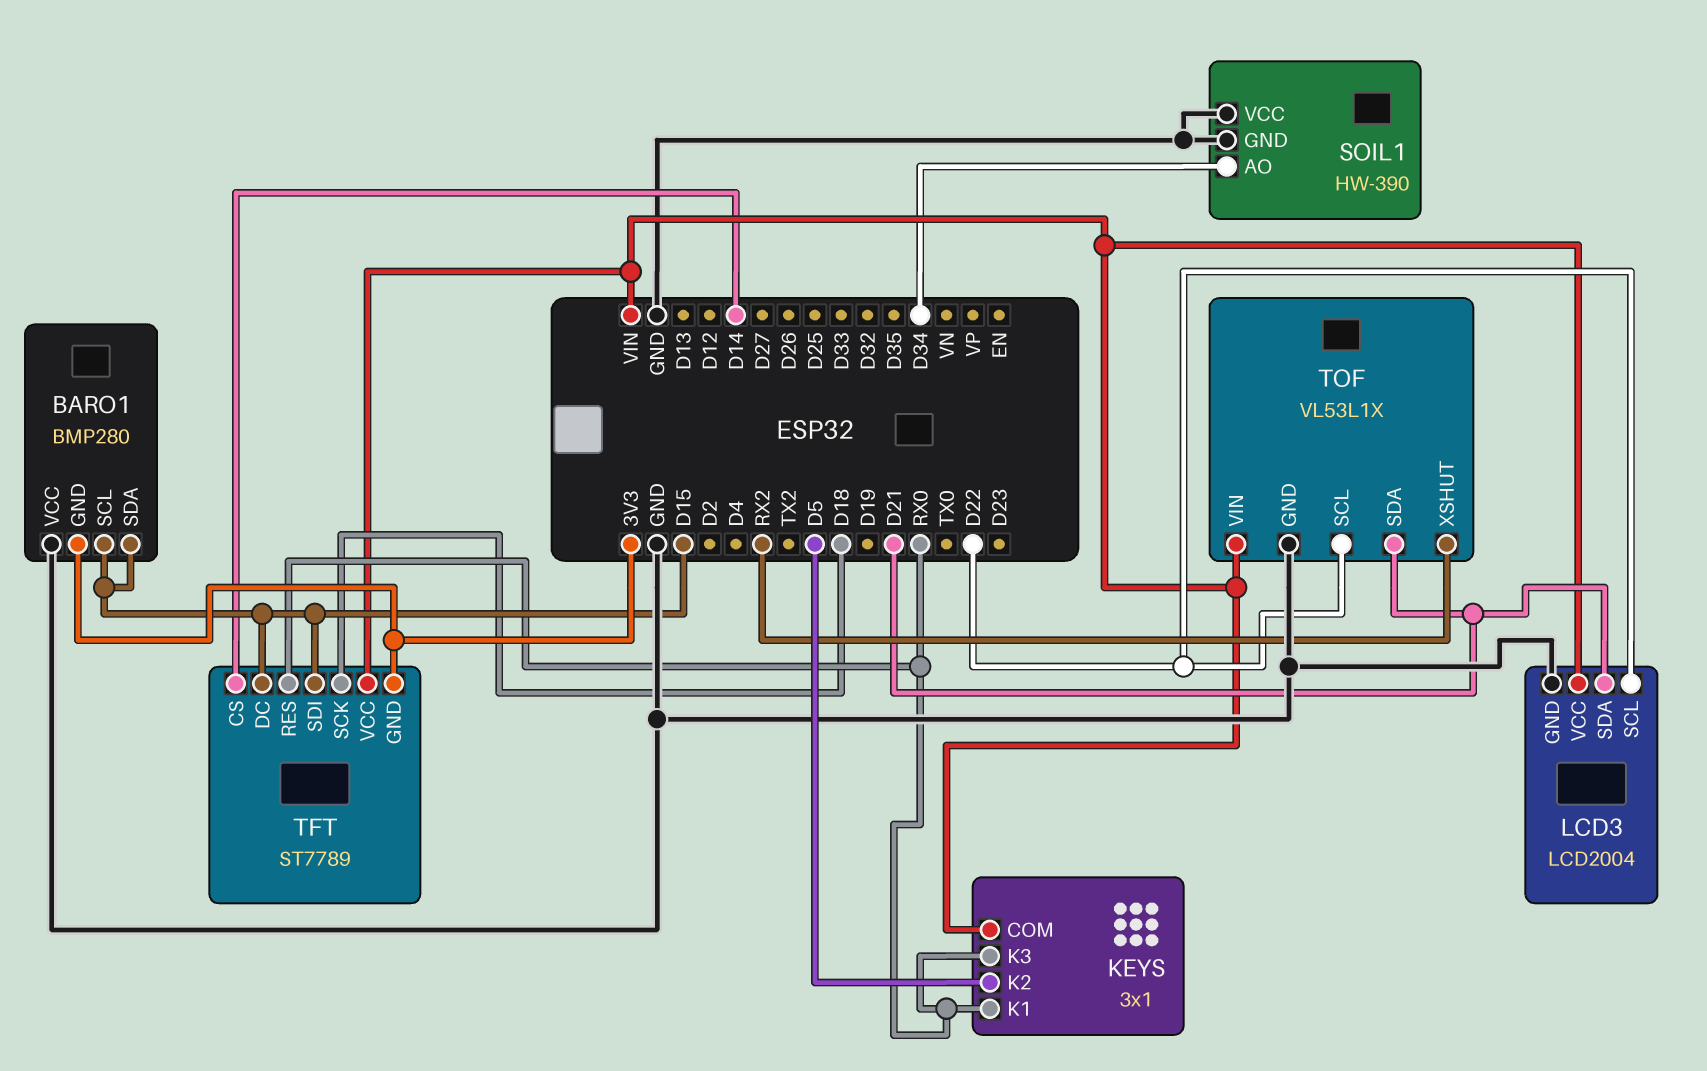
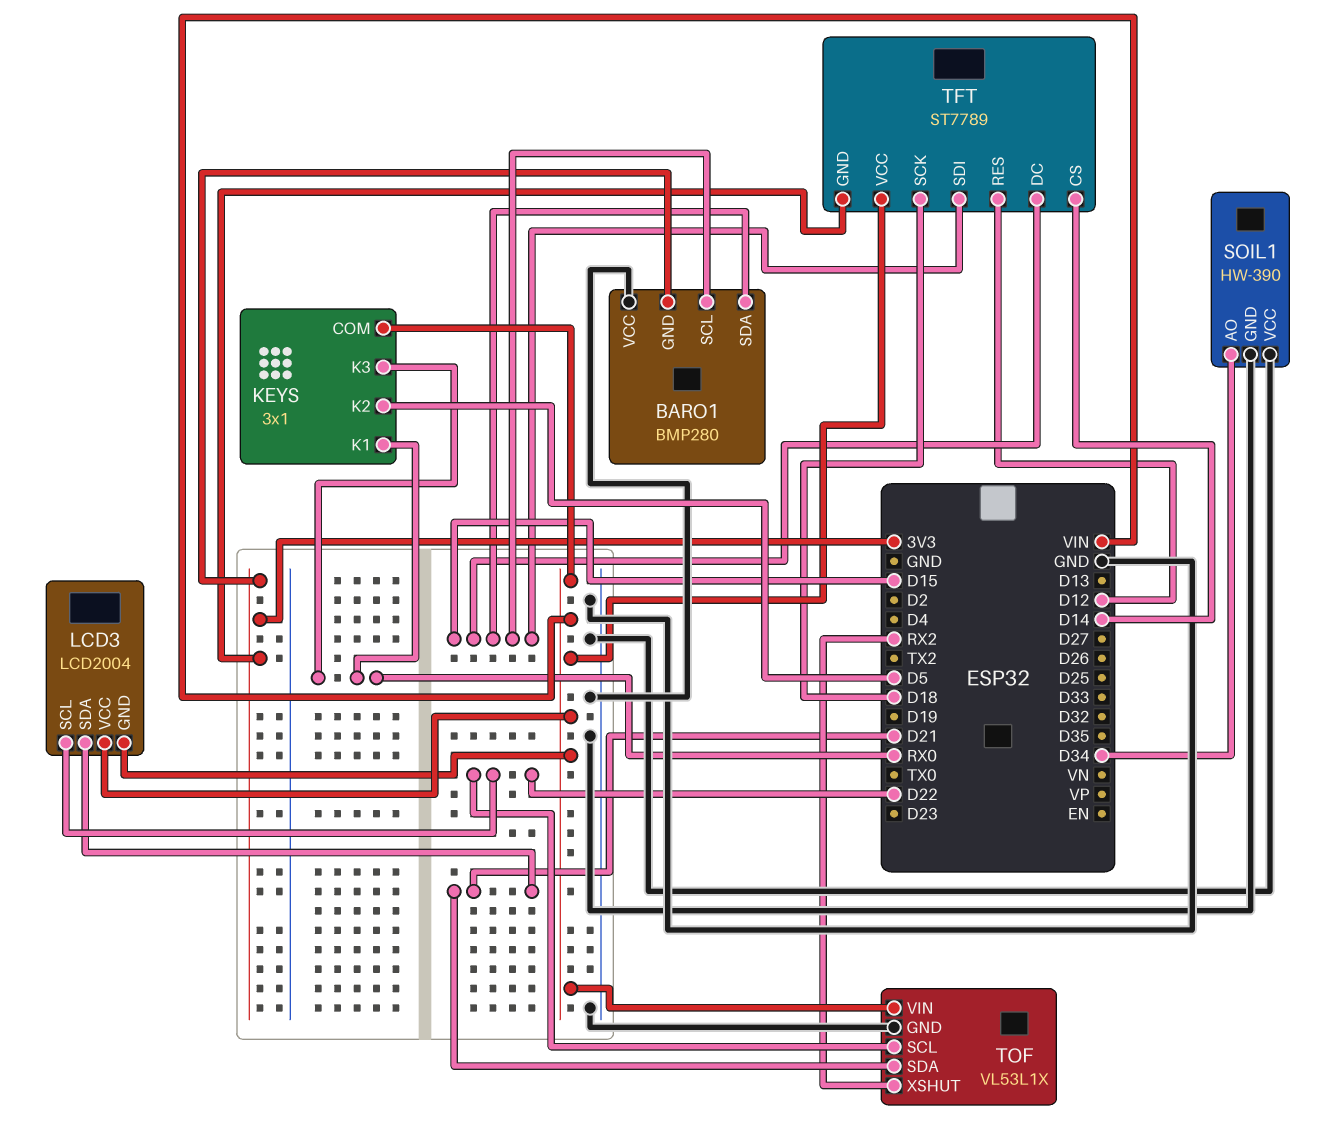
LCD3 pin GND: GND -> VIN
TFT pin RES: RX0 -> D12

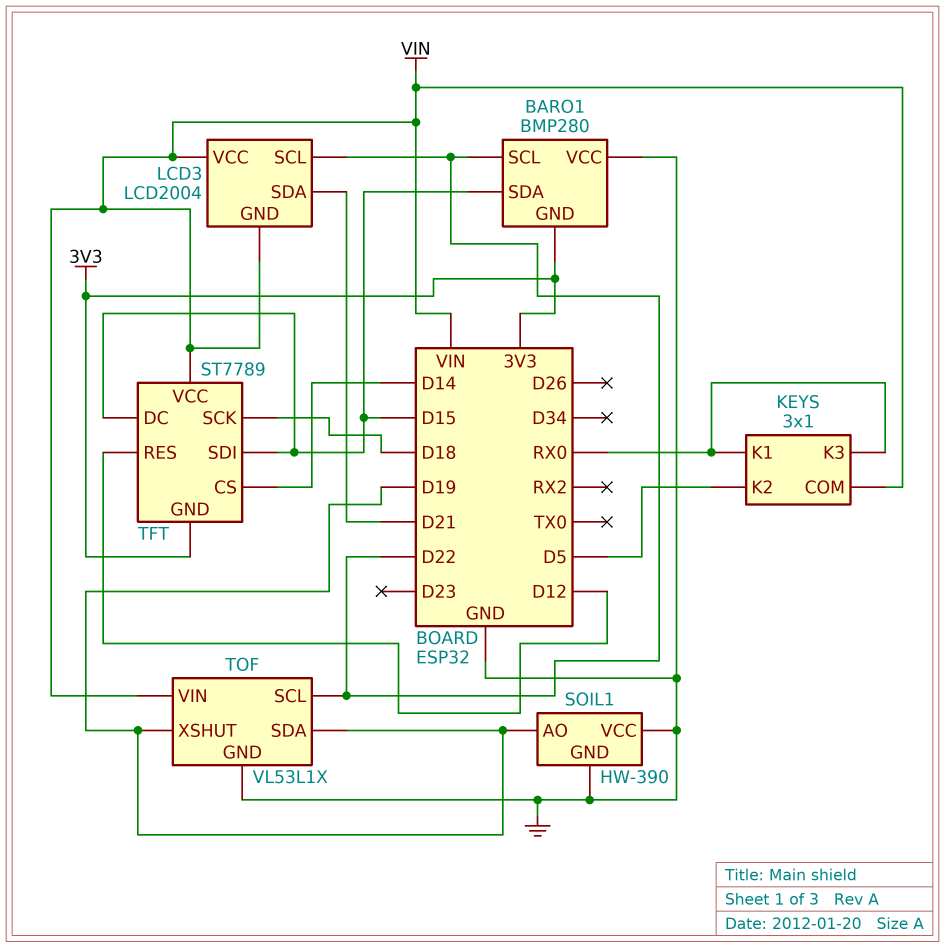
BARO1 pin SCL: D15 -> D22
SOIL1 pin AO: D34 -> D19
TOF pin SDA: D21 -> D19
TOF pin XSHUT: RX2 -> D19

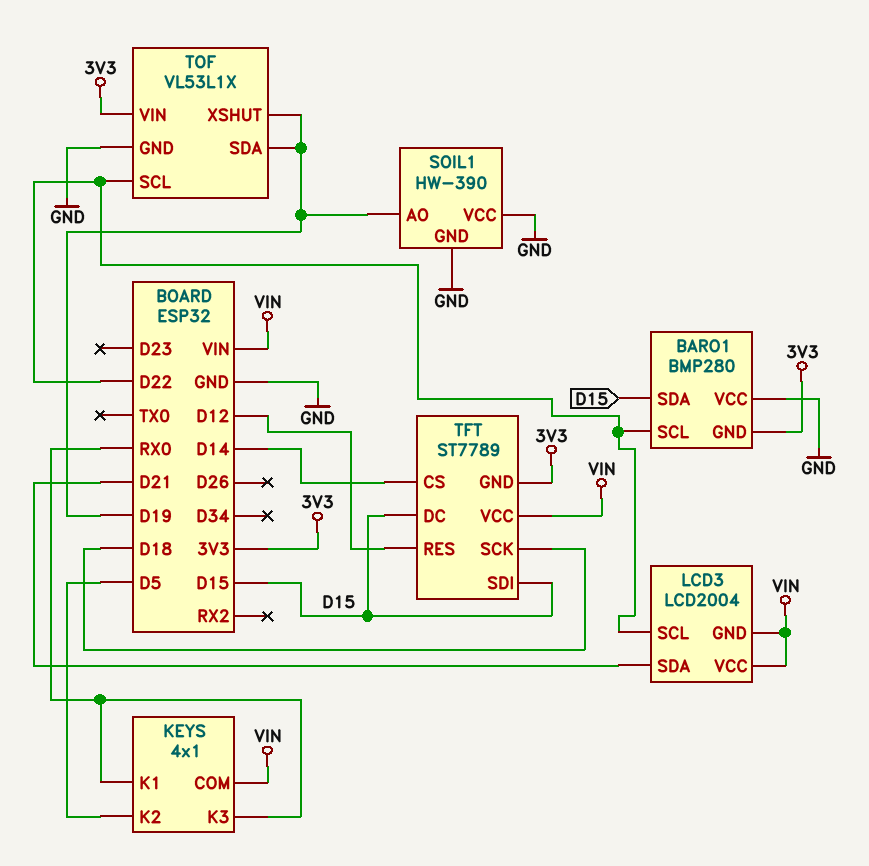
KEYS: 3x1 -> 4x1
TOF pin VIN: VIN -> 3V3

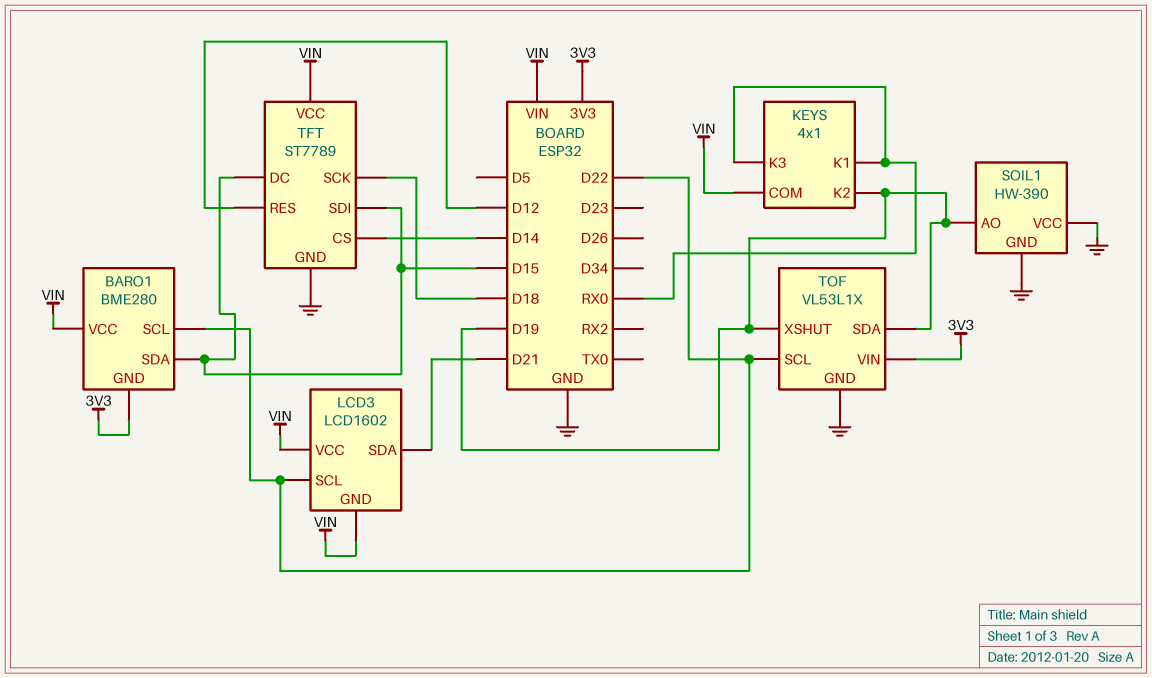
BARO1: BMP280 -> BME280
BARO1 pin VCC: GND -> VIN
KEYS pin K2: D5 -> D19
LCD3: LCD2004 -> LCD1602
TFT pin GND: 3V3 -> GND

